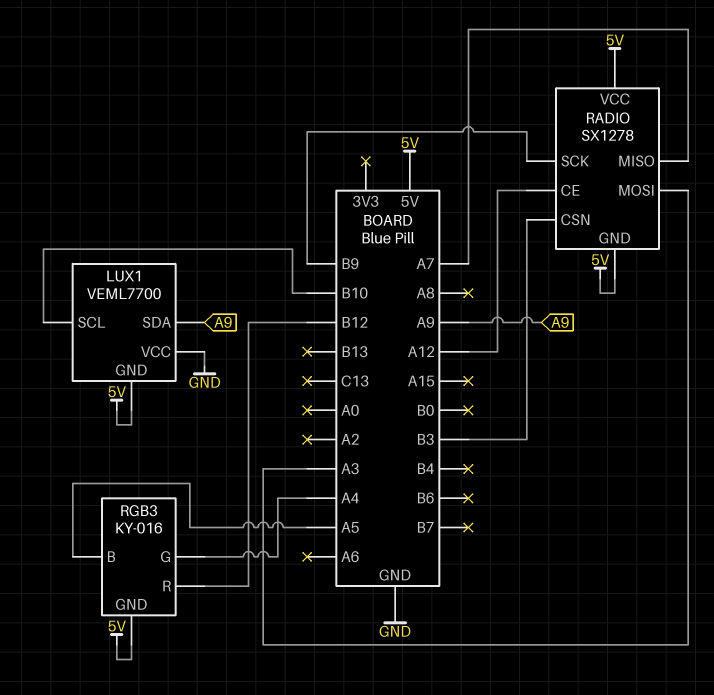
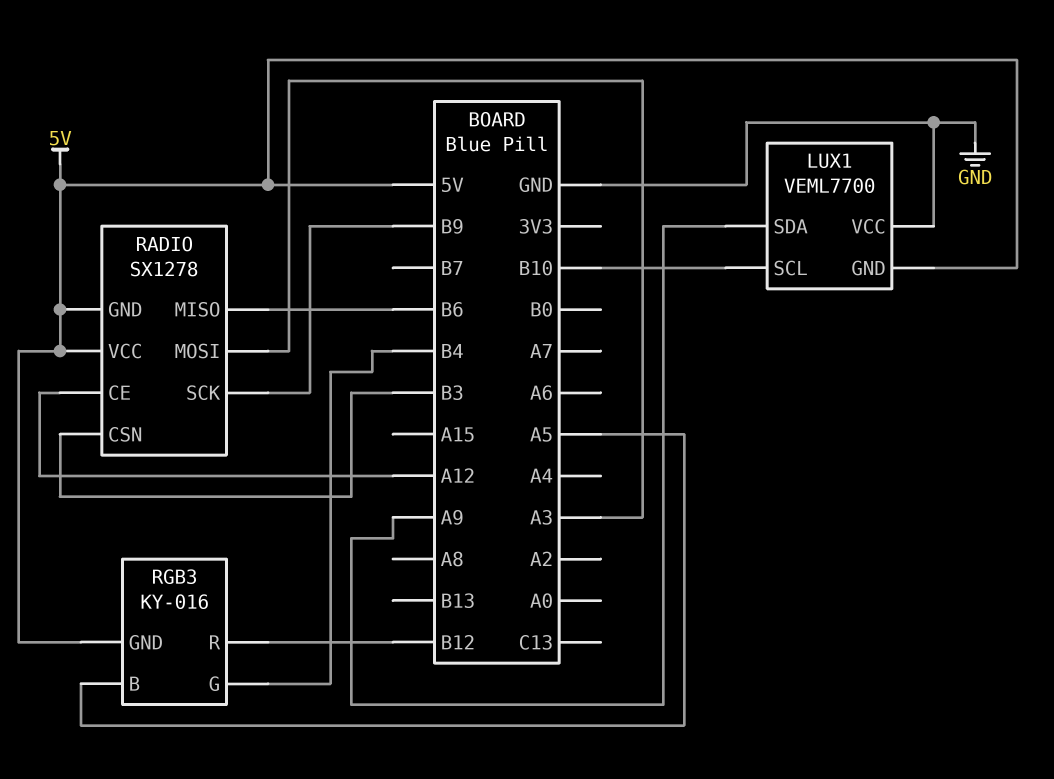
RADIO pin MISO: A7 -> B6
RGB3 pin G: A4 -> B4

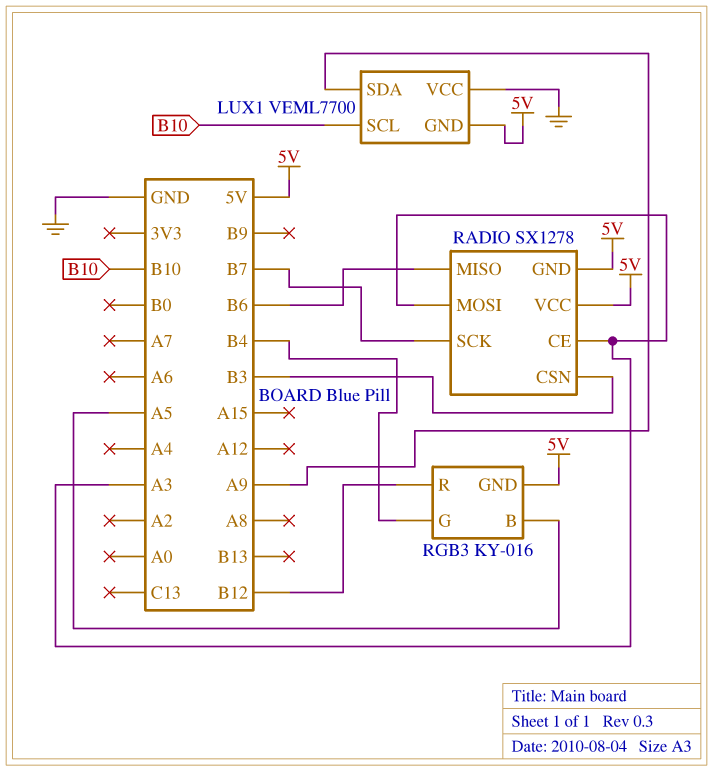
RADIO pin CE: A12 -> A3
RADIO pin SCK: B9 -> B7

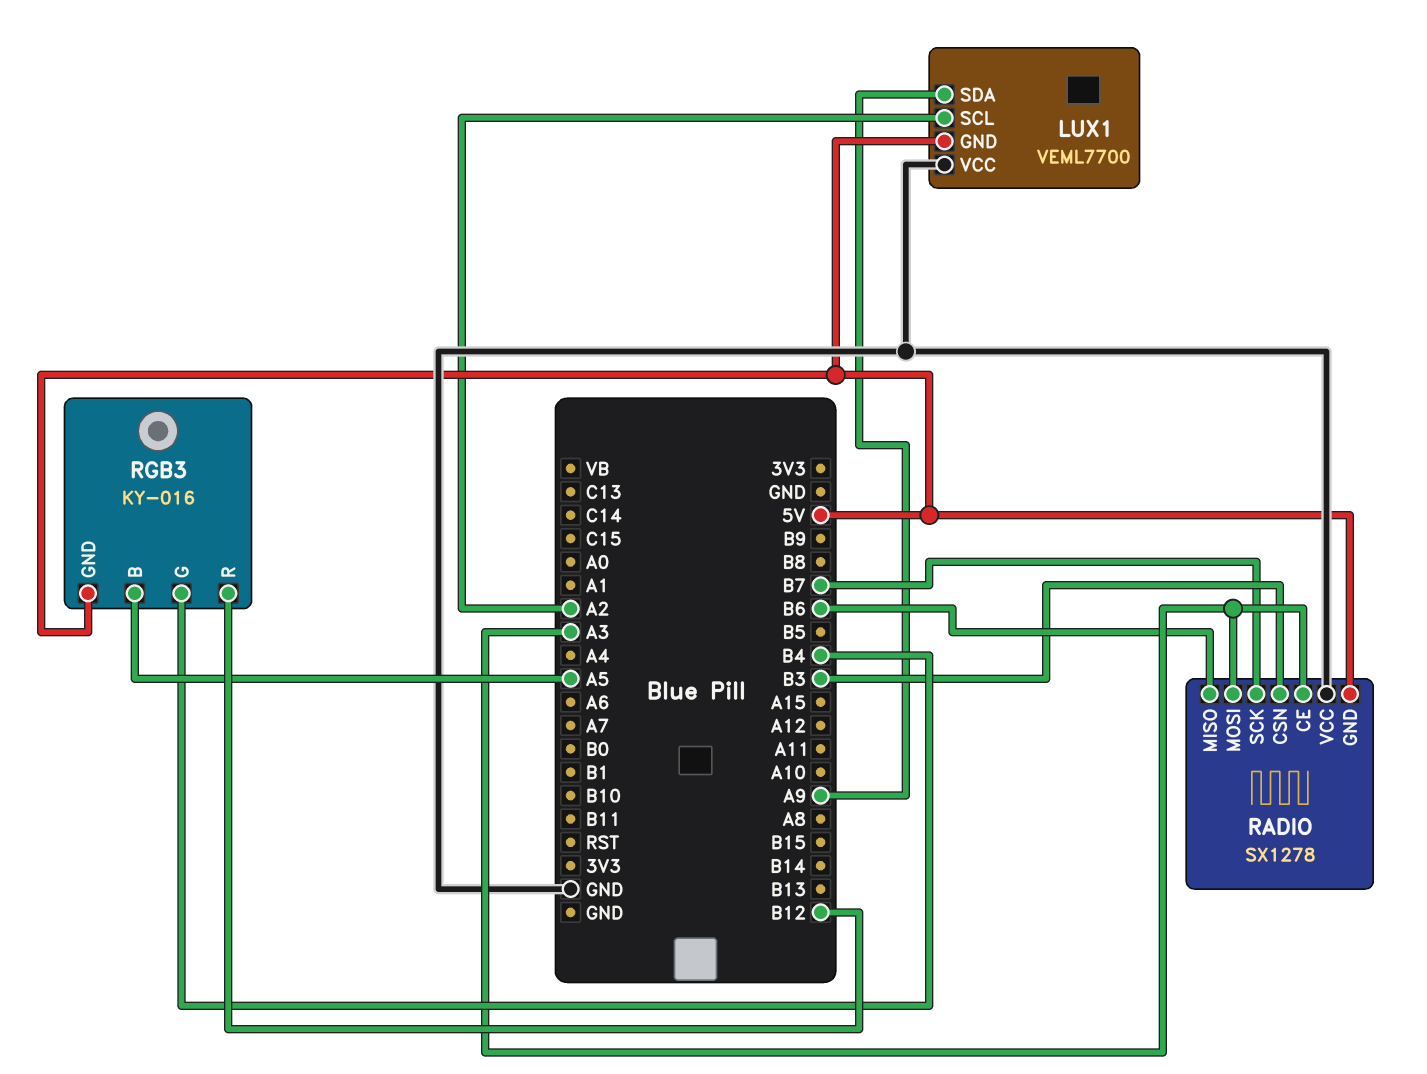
LUX1 pin SCL: B10 -> A2
RADIO pin VCC: 5V -> GND

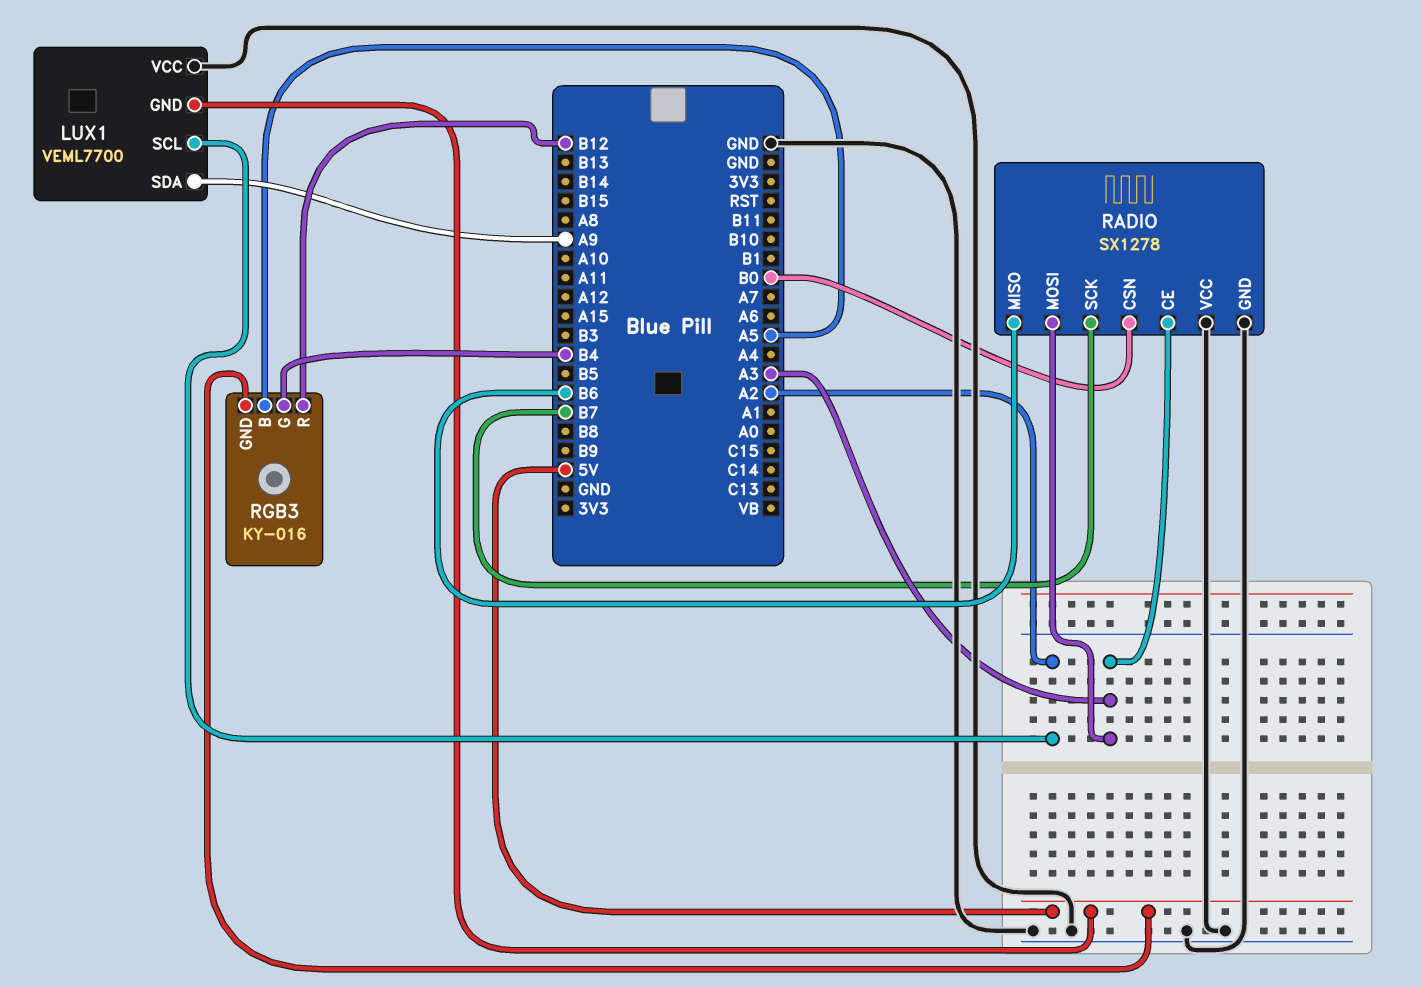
RADIO pin CSN: B3 -> B0
RADIO pin GND: 5V -> GND

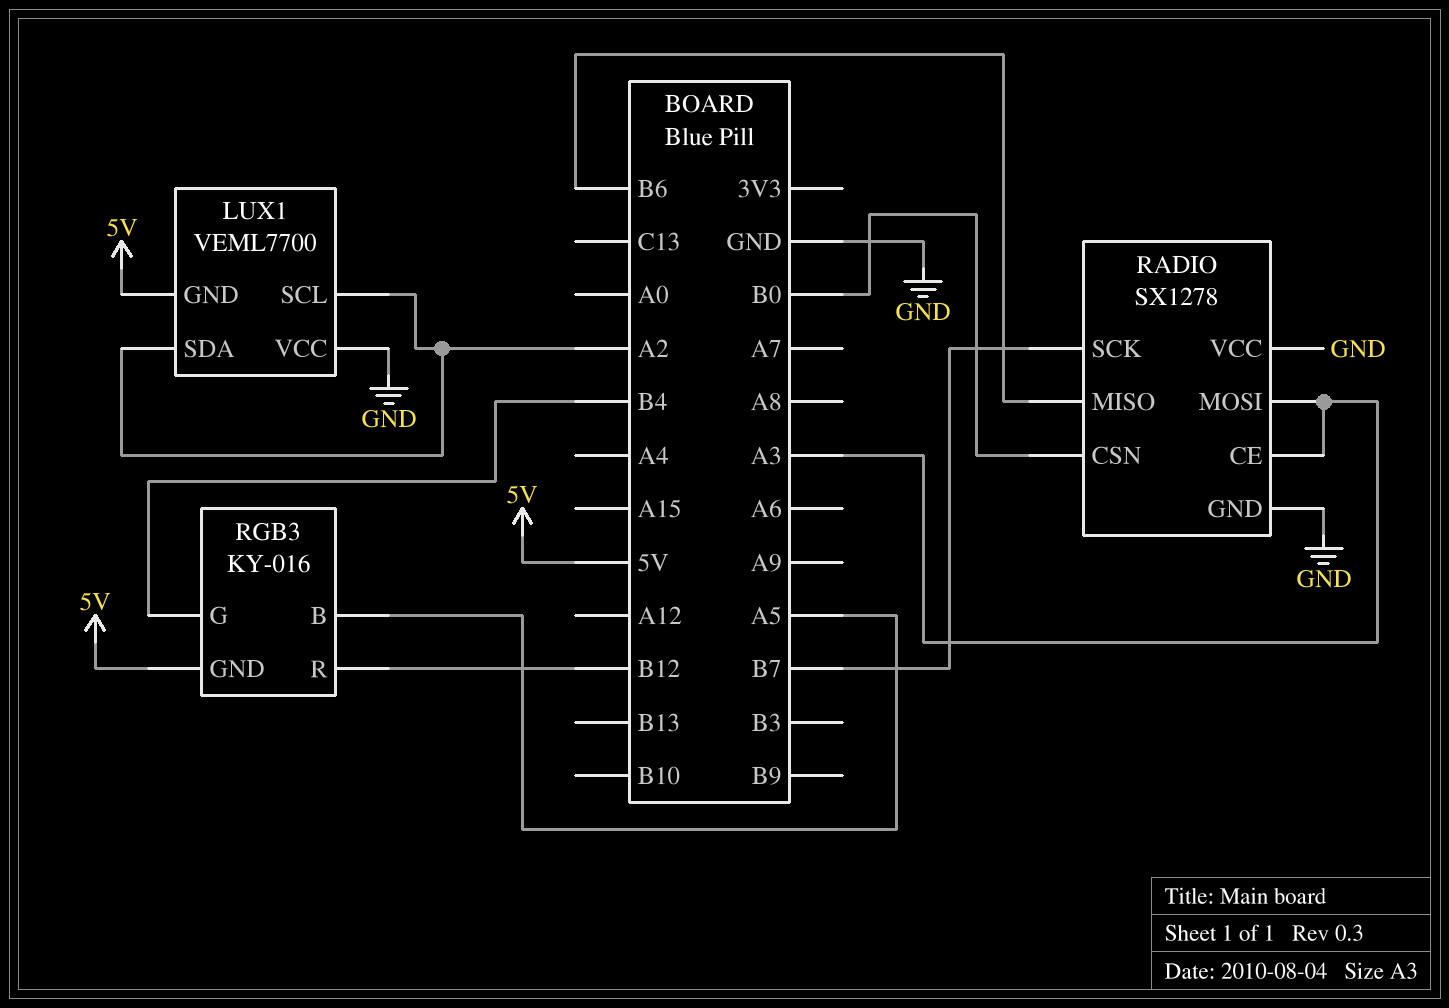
LUX1 pin SDA: A9 -> A2

